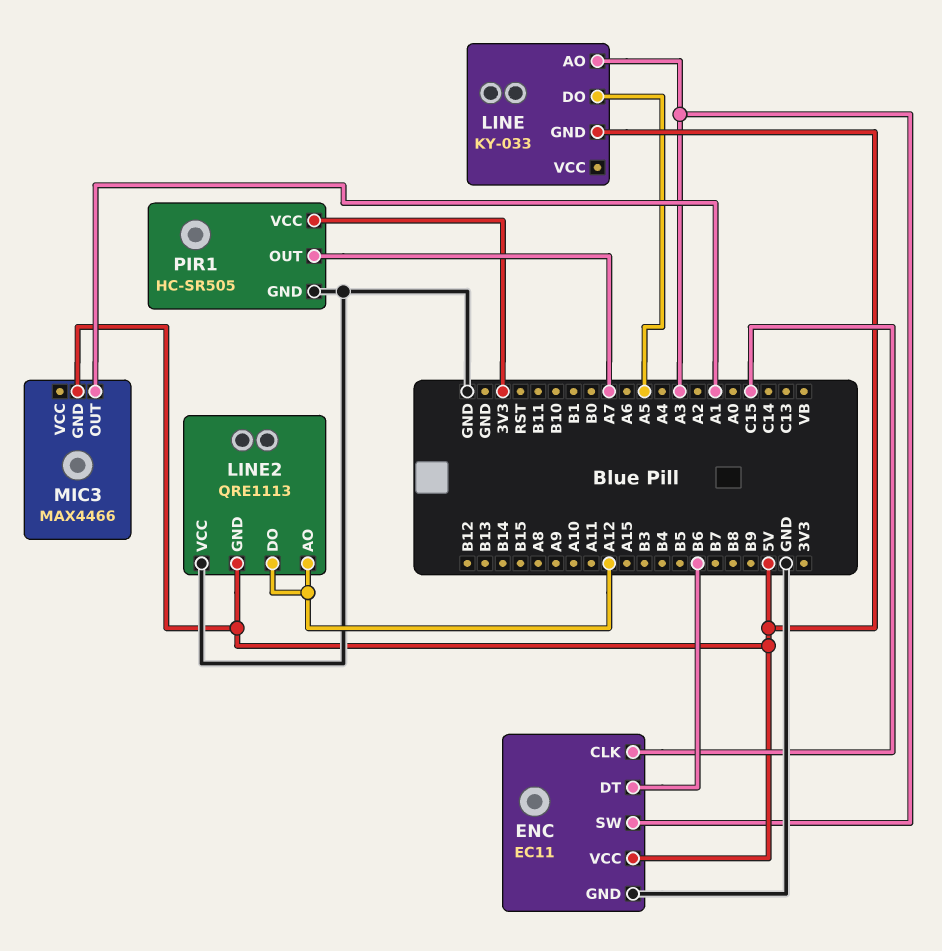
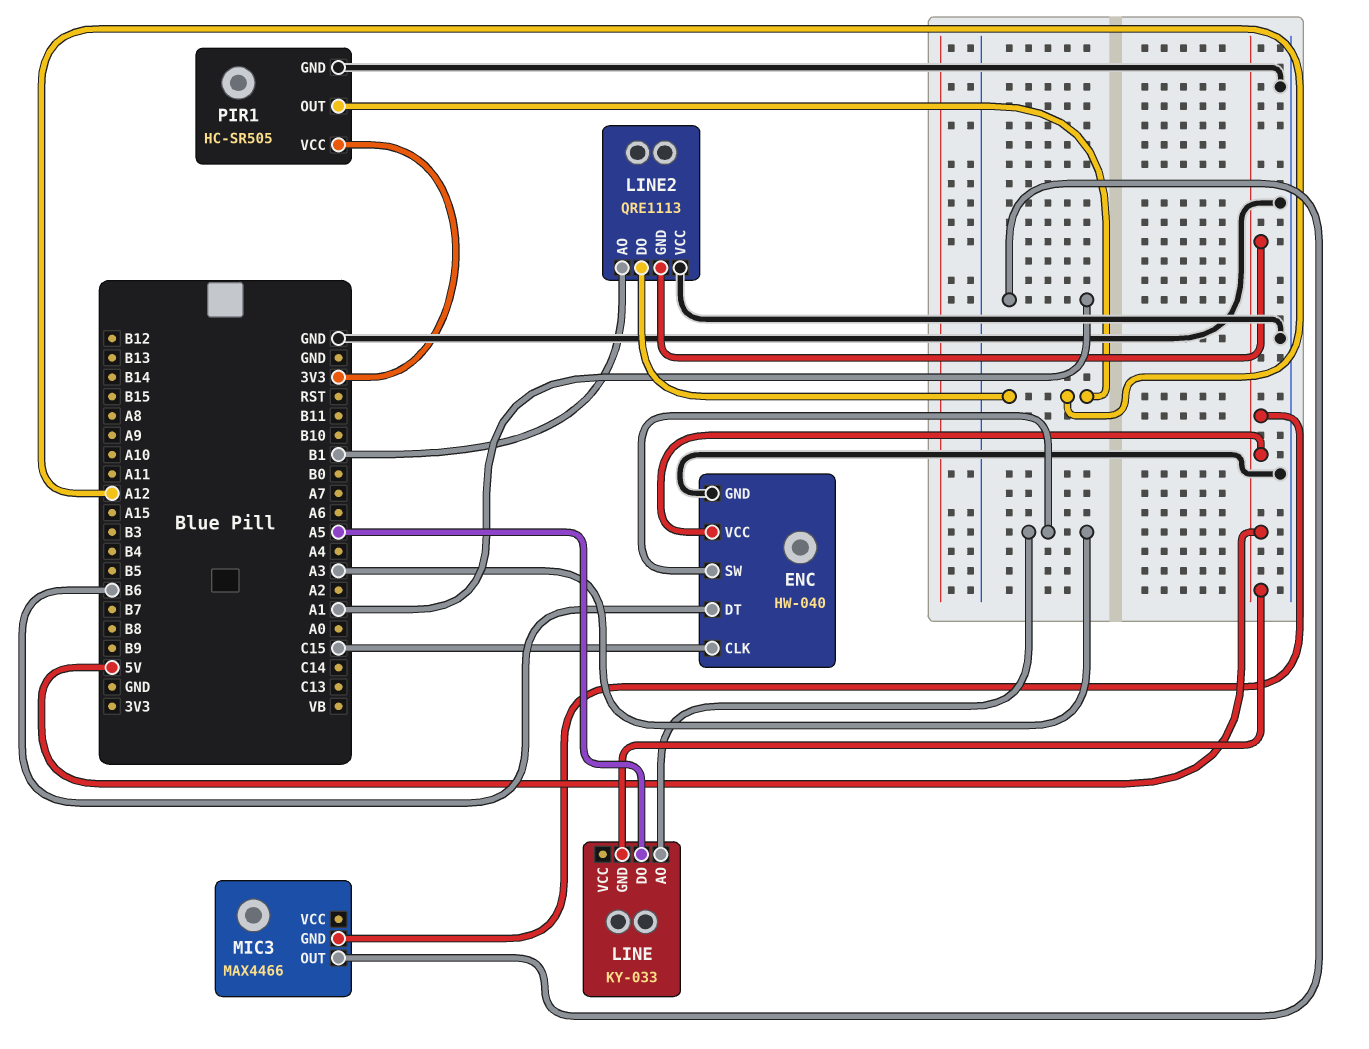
ENC: EC11 -> HW-040
LINE2 pin AO: A12 -> B1
PIR1 pin OUT: A7 -> A12

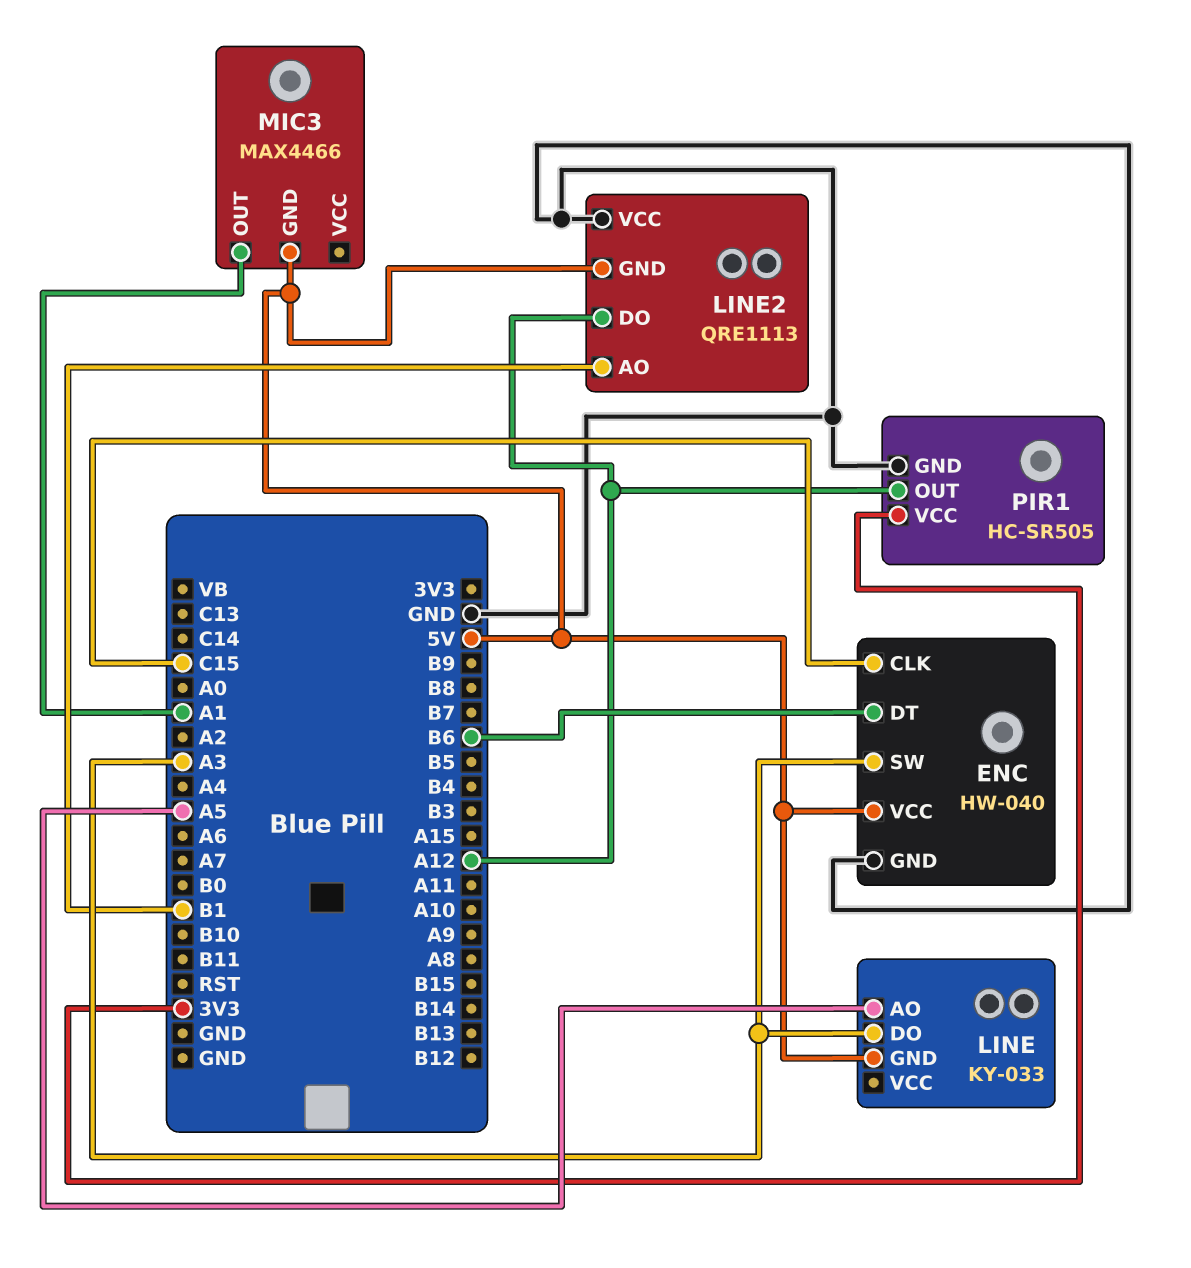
LINE pin AO: A3 -> A5
LINE pin DO: A5 -> A3

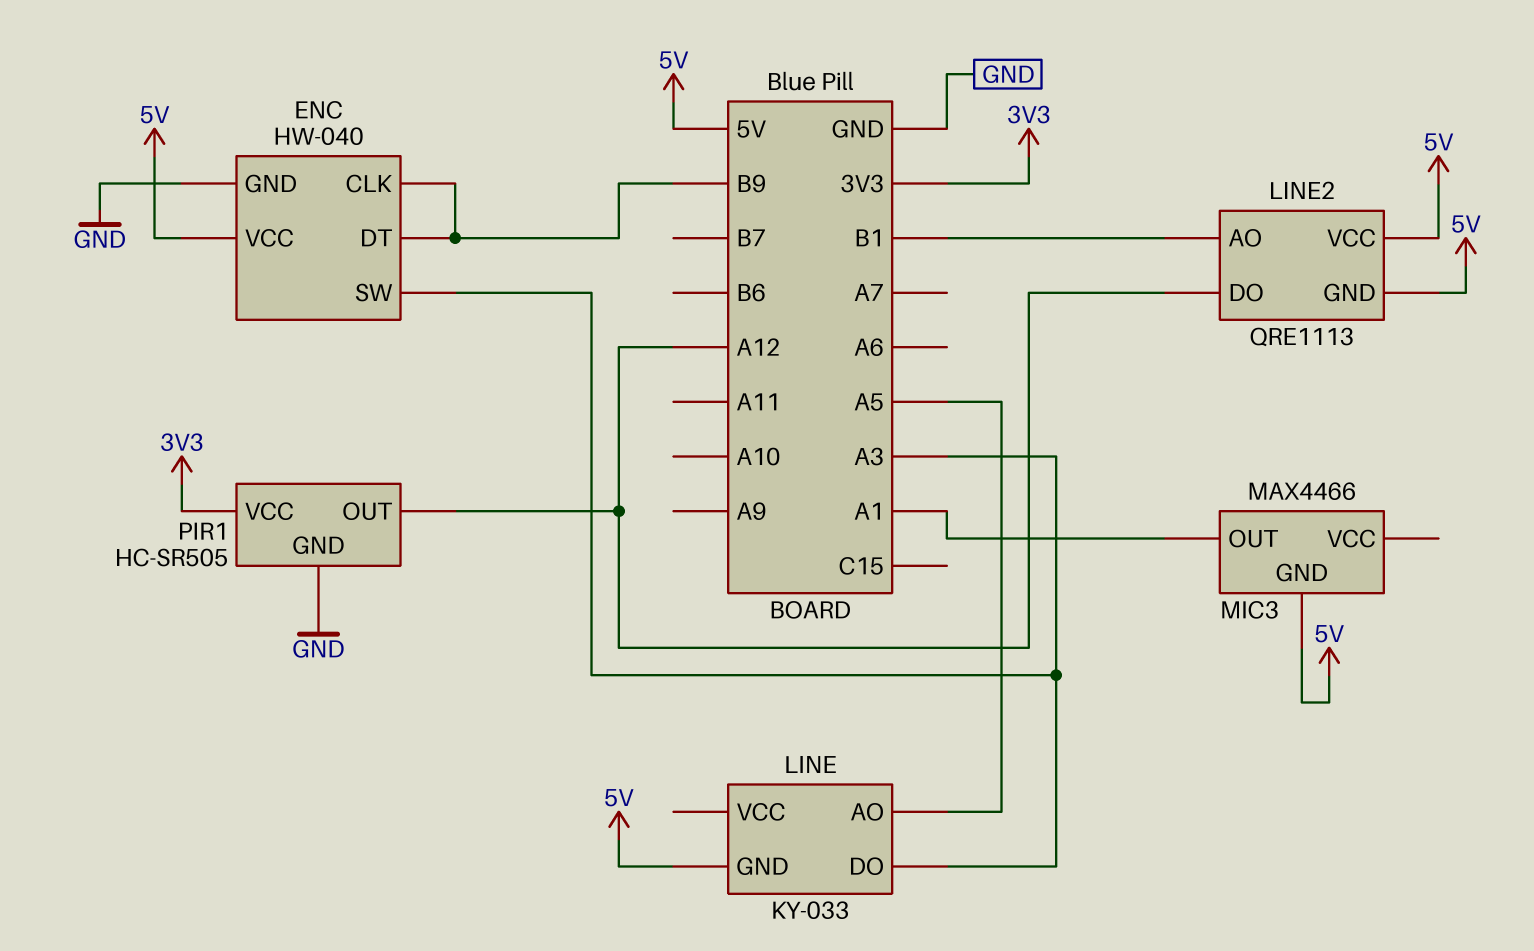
ENC pin CLK: C15 -> B9
ENC pin DT: B6 -> B9
LINE2 pin VCC: GND -> 5V

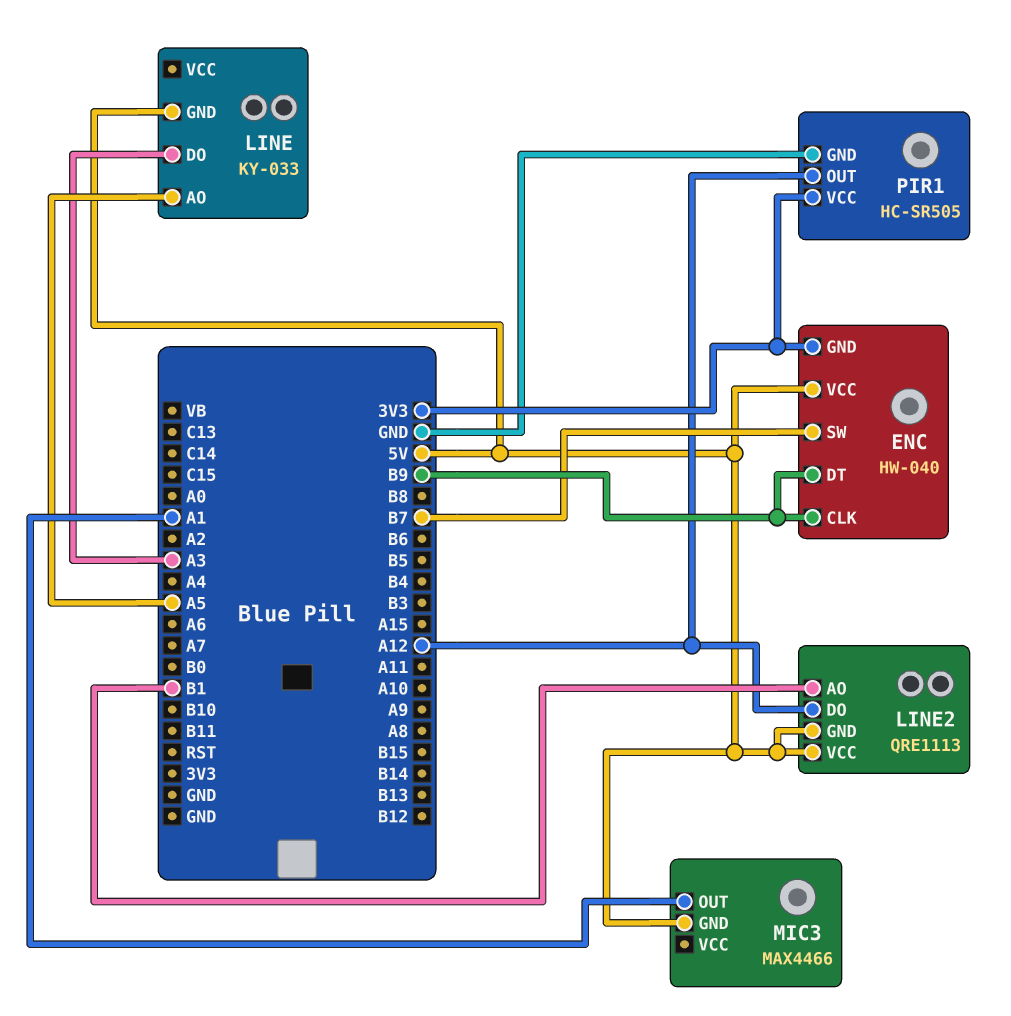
ENC pin GND: GND -> 3V3
ENC pin SW: A3 -> B7

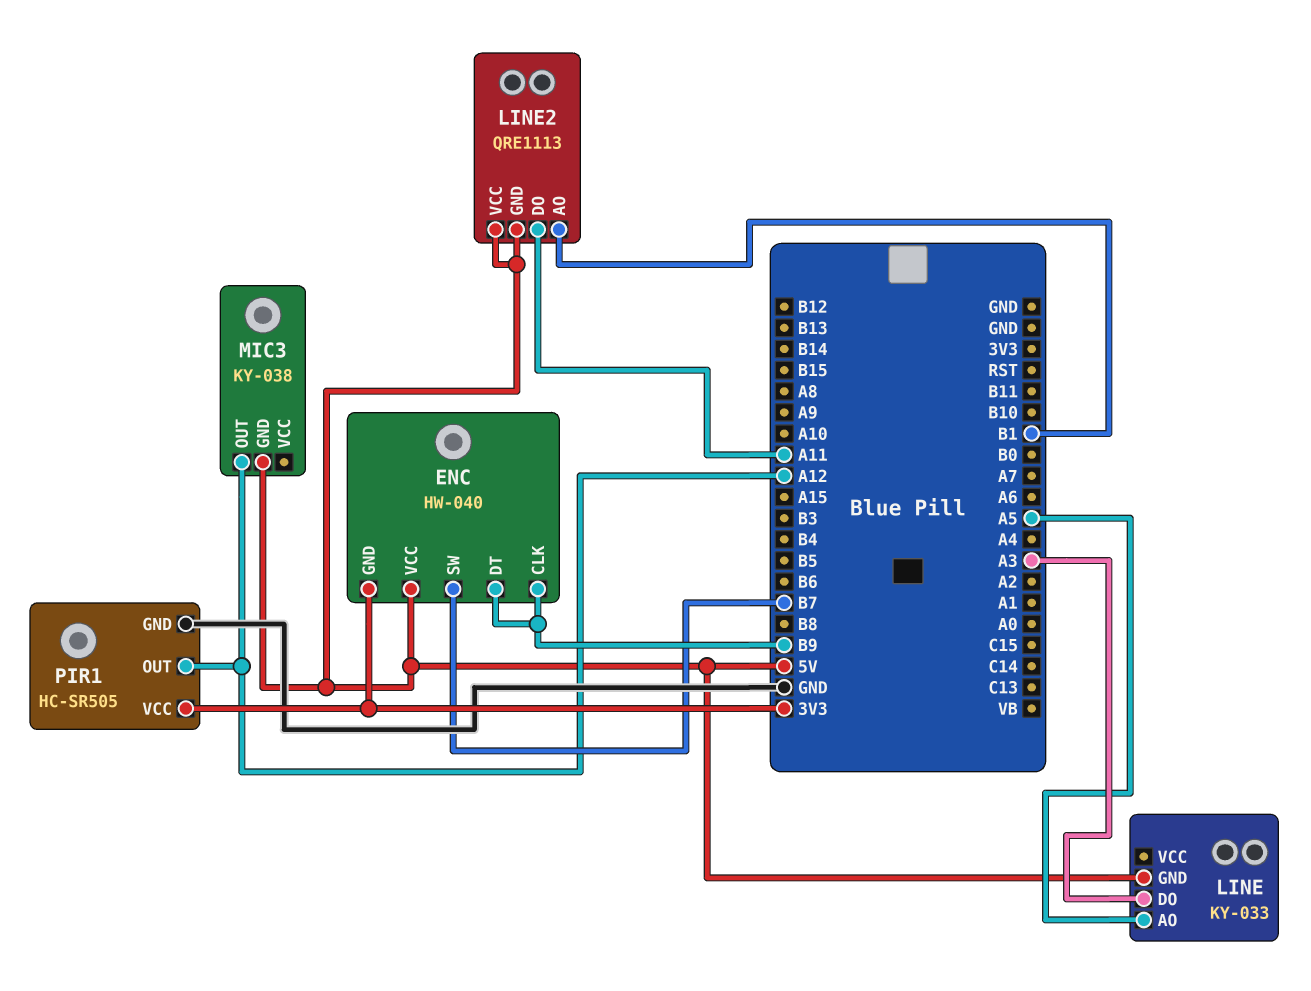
LINE2 pin DO: A12 -> A11
MIC3: MAX4466 -> KY-038
MIC3 pin OUT: A1 -> A12

